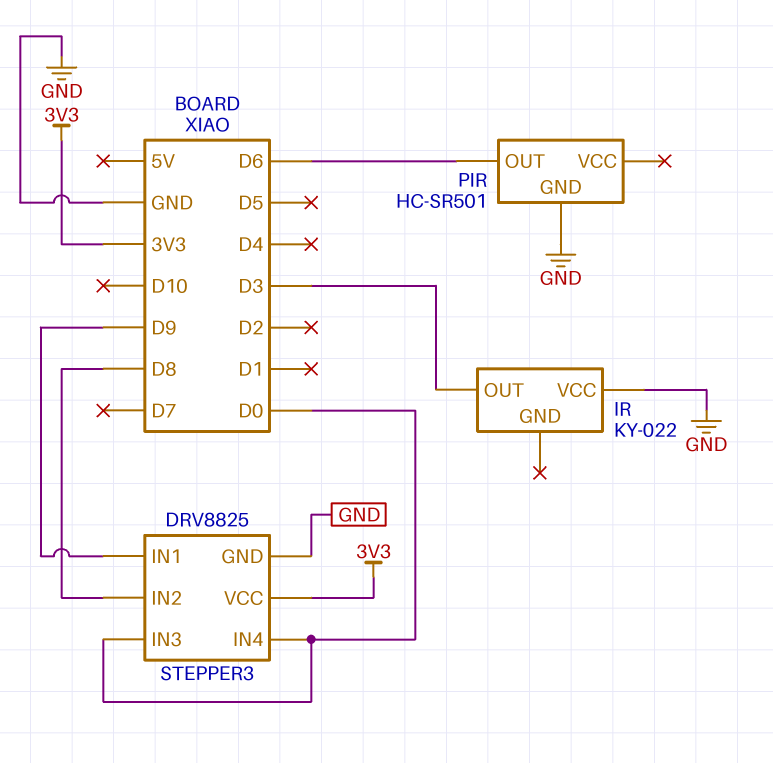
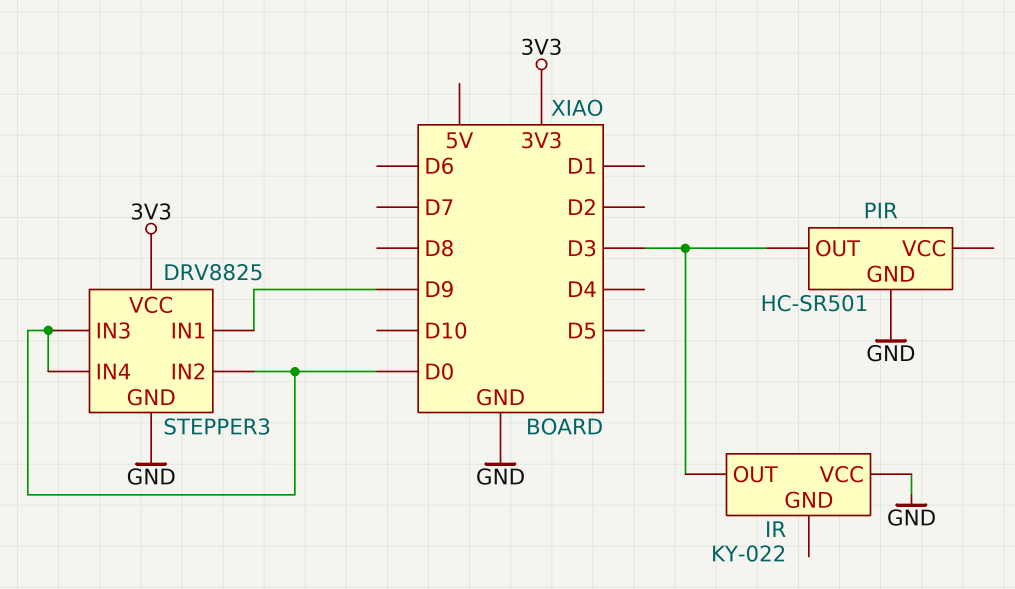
PIR pin OUT: D6 -> D3
STEPPER3 pin IN2: D8 -> D0

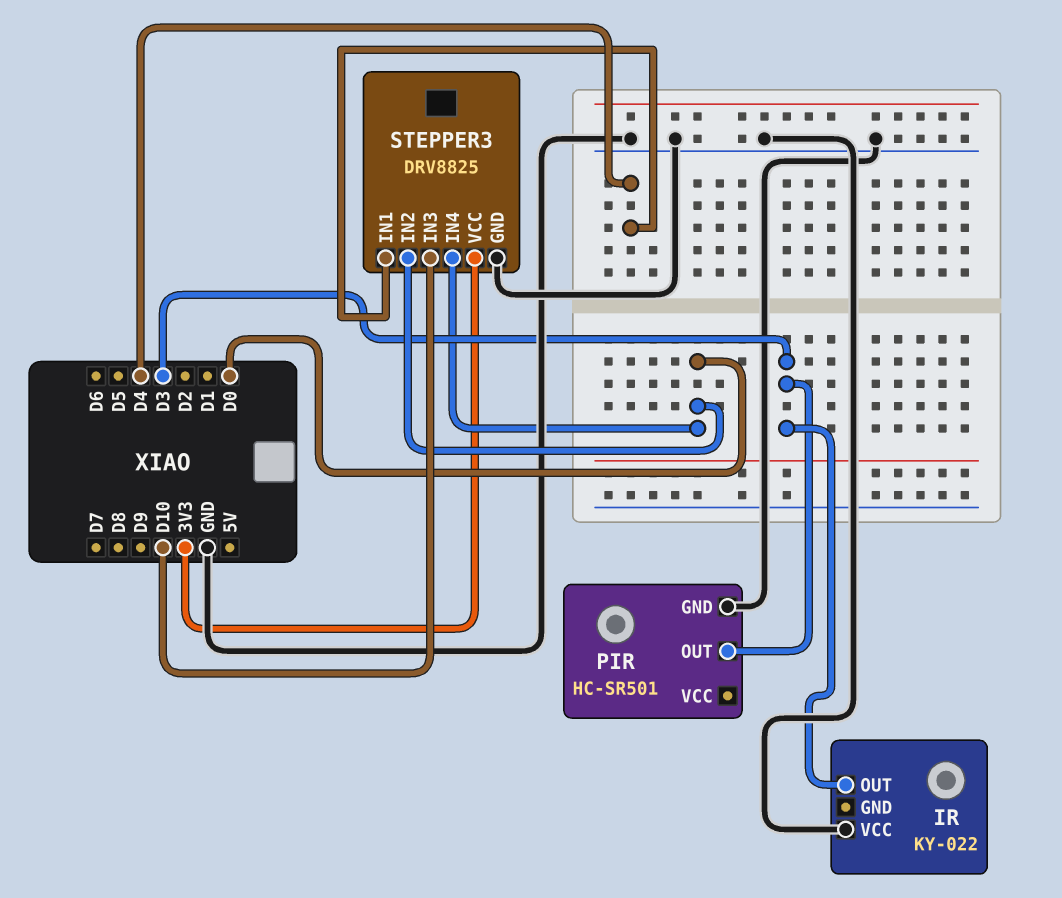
STEPPER3 pin IN1: D9 -> D4
STEPPER3 pin IN3: D0 -> D10

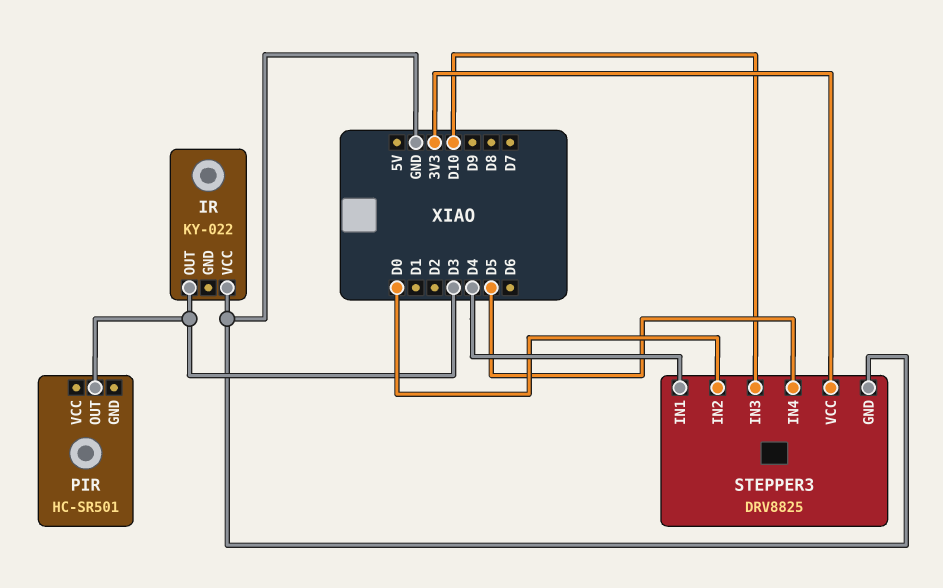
PIR pin GND: GND -> none
STEPPER3 pin IN4: D0 -> D5

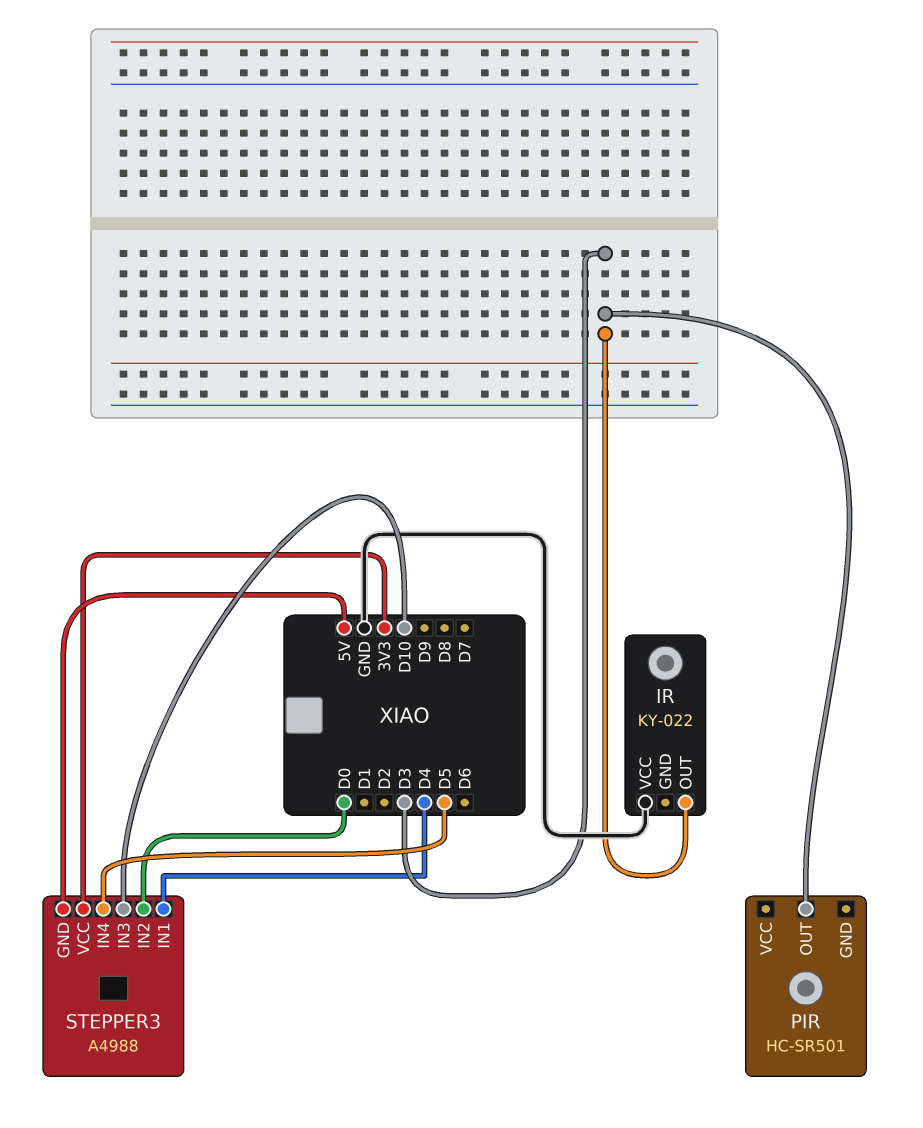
STEPPER3: DRV8825 -> A4988
STEPPER3 pin GND: GND -> 5V

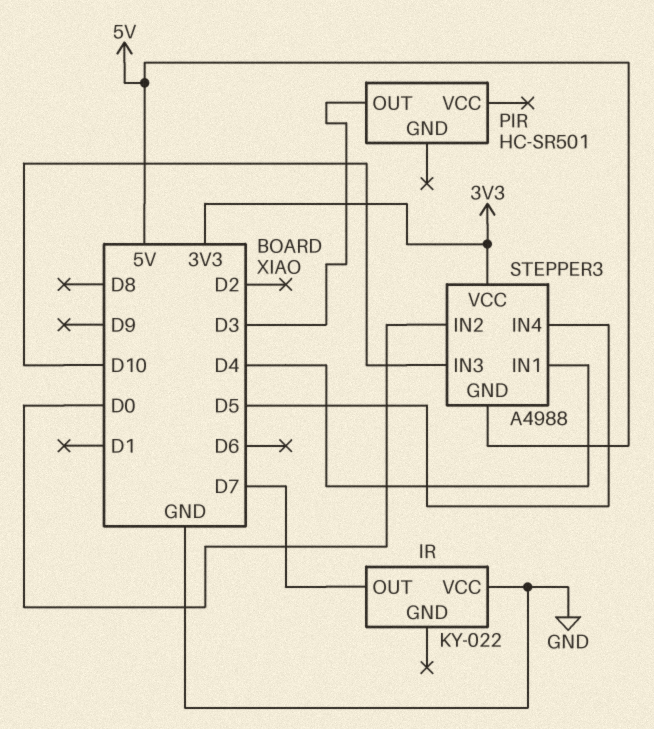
IR pin OUT: D3 -> D7

